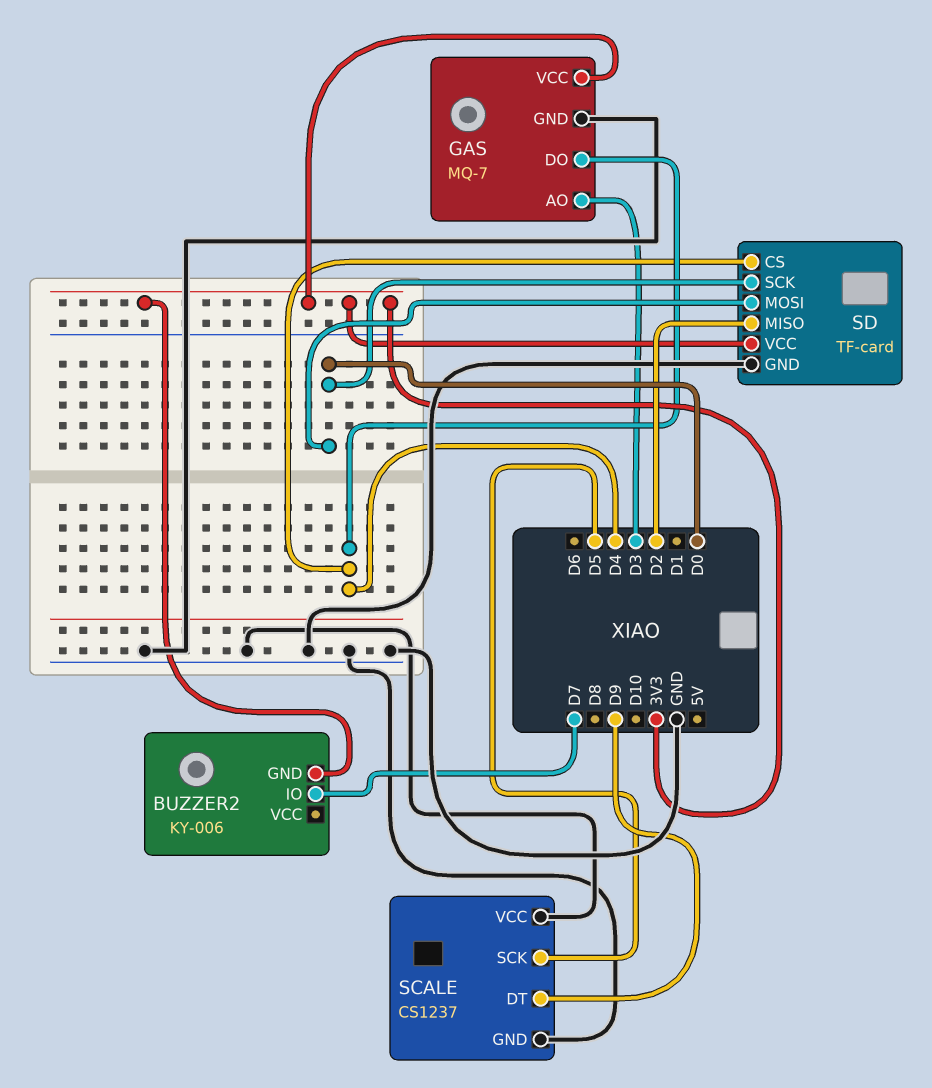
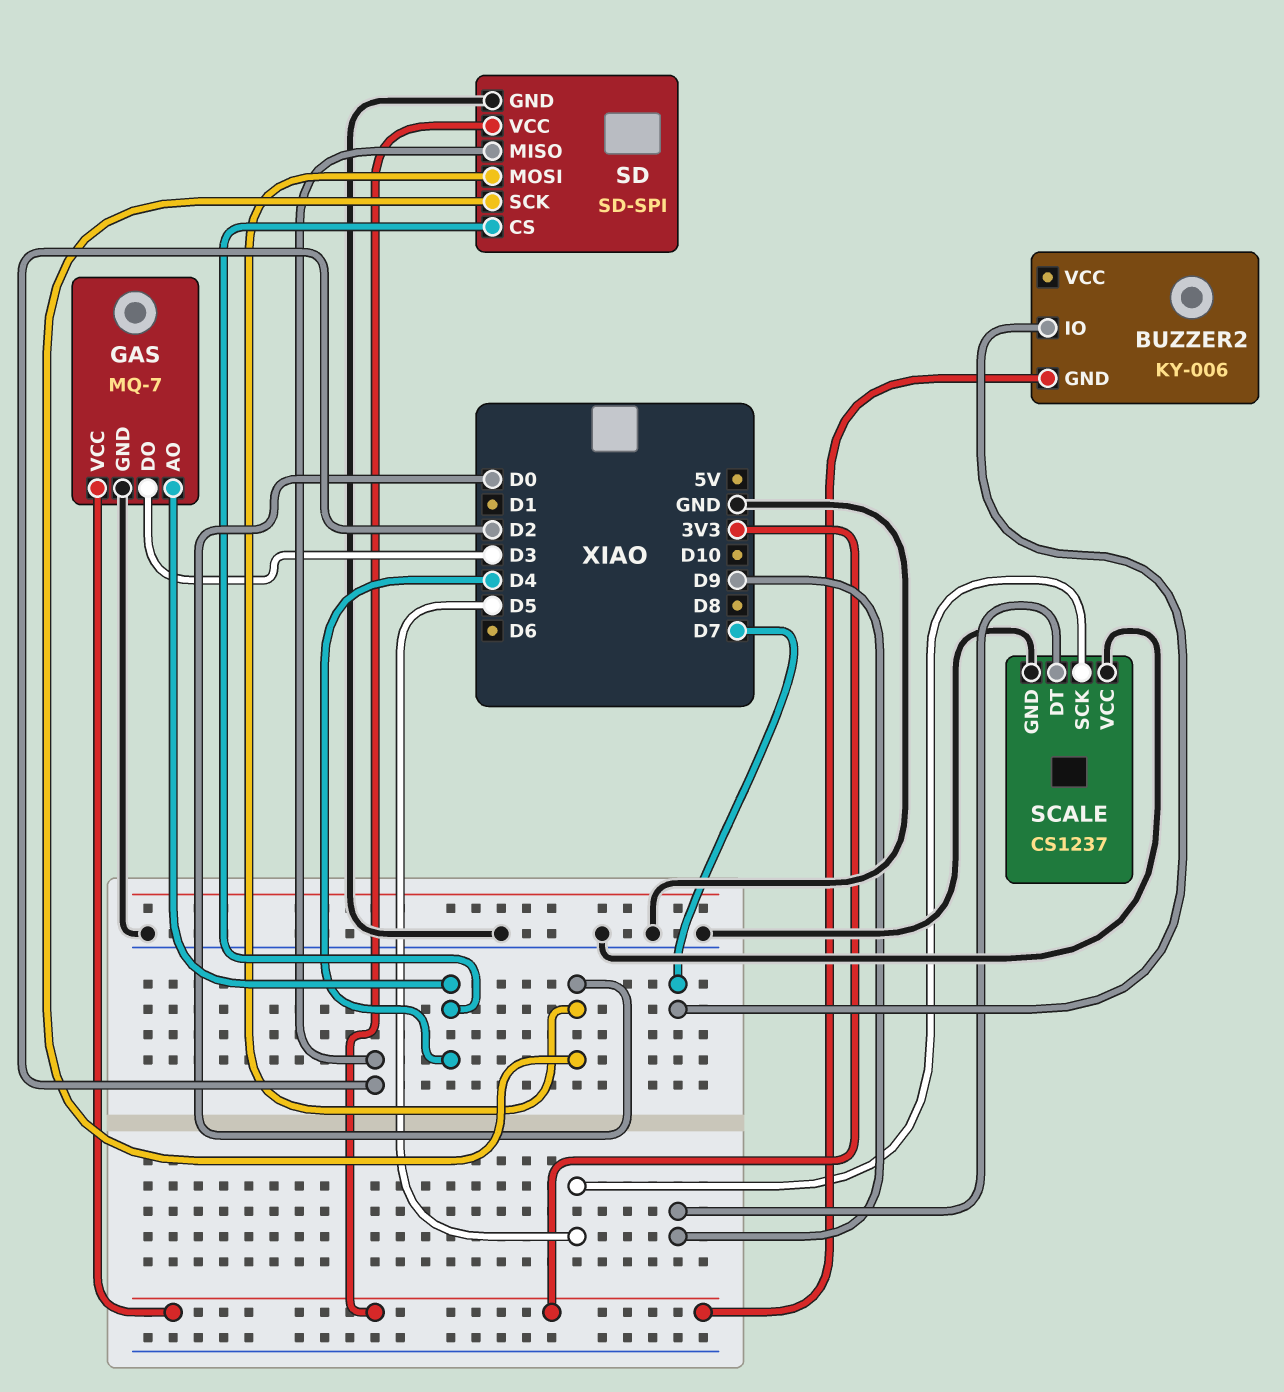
GAS pin AO: D3 -> D4
GAS pin DO: D4 -> D3
SD: TF-card -> SD-SPI

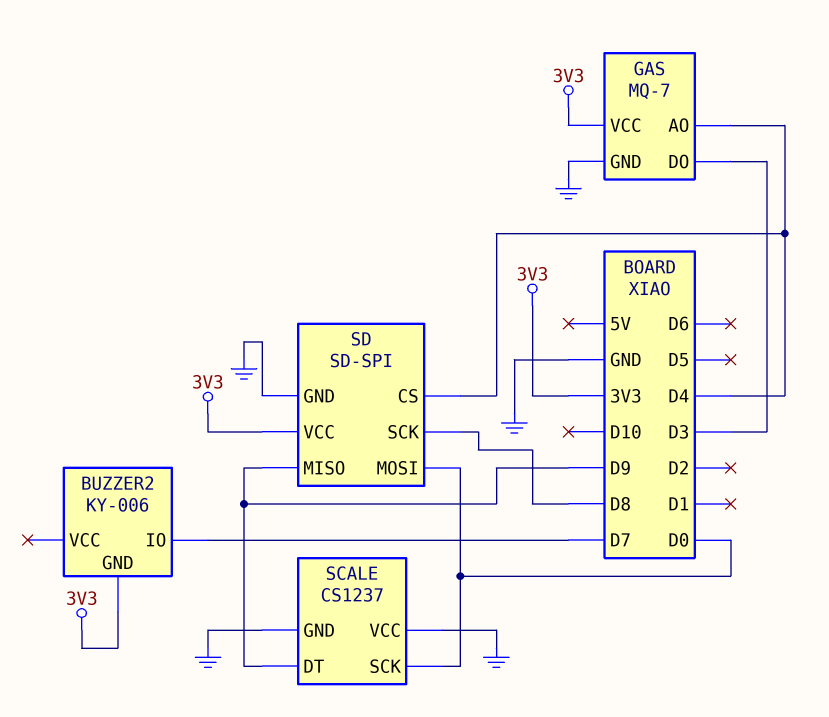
SCALE pin SCK: D5 -> D0
SD pin MISO: D2 -> D9
SD pin SCK: D0 -> D8

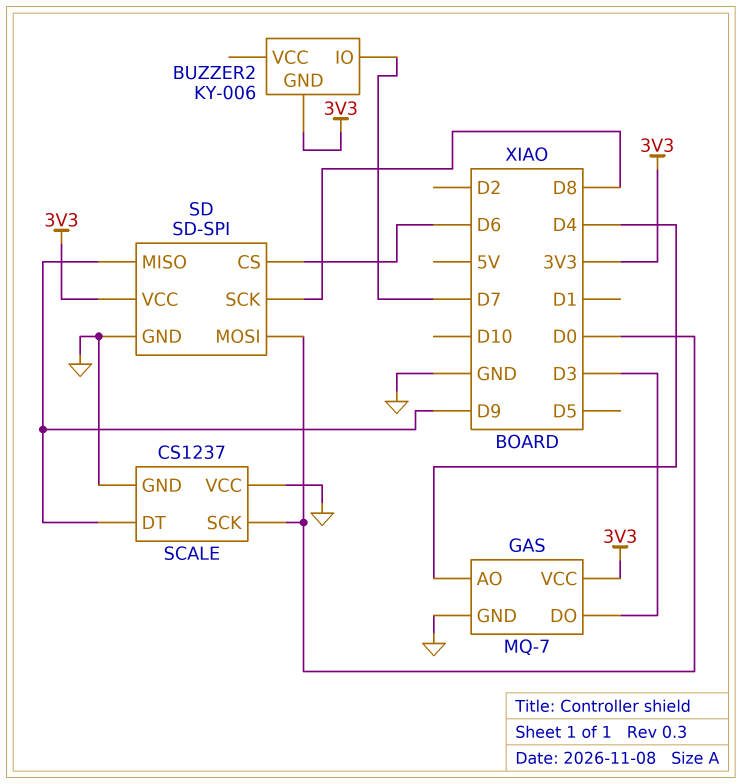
SD pin CS: D4 -> D6

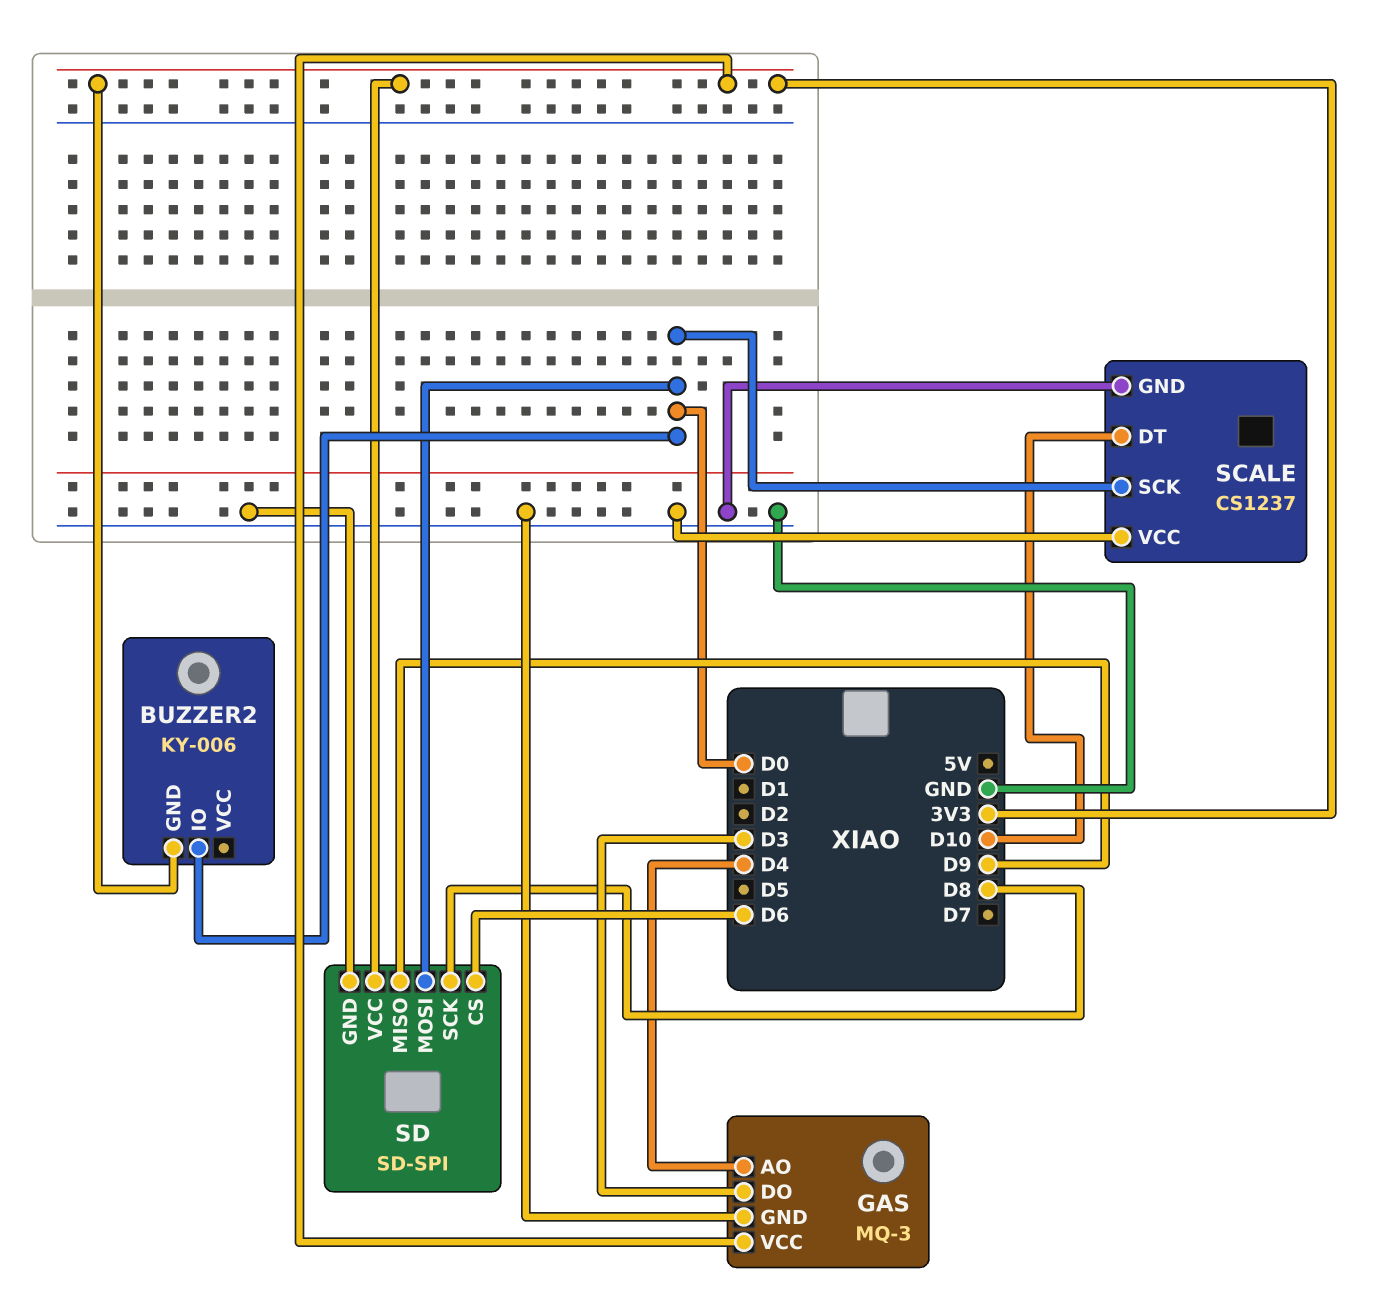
BUZZER2 pin IO: D7 -> D0
GAS: MQ-7 -> MQ-3
SCALE pin DT: D9 -> D10

